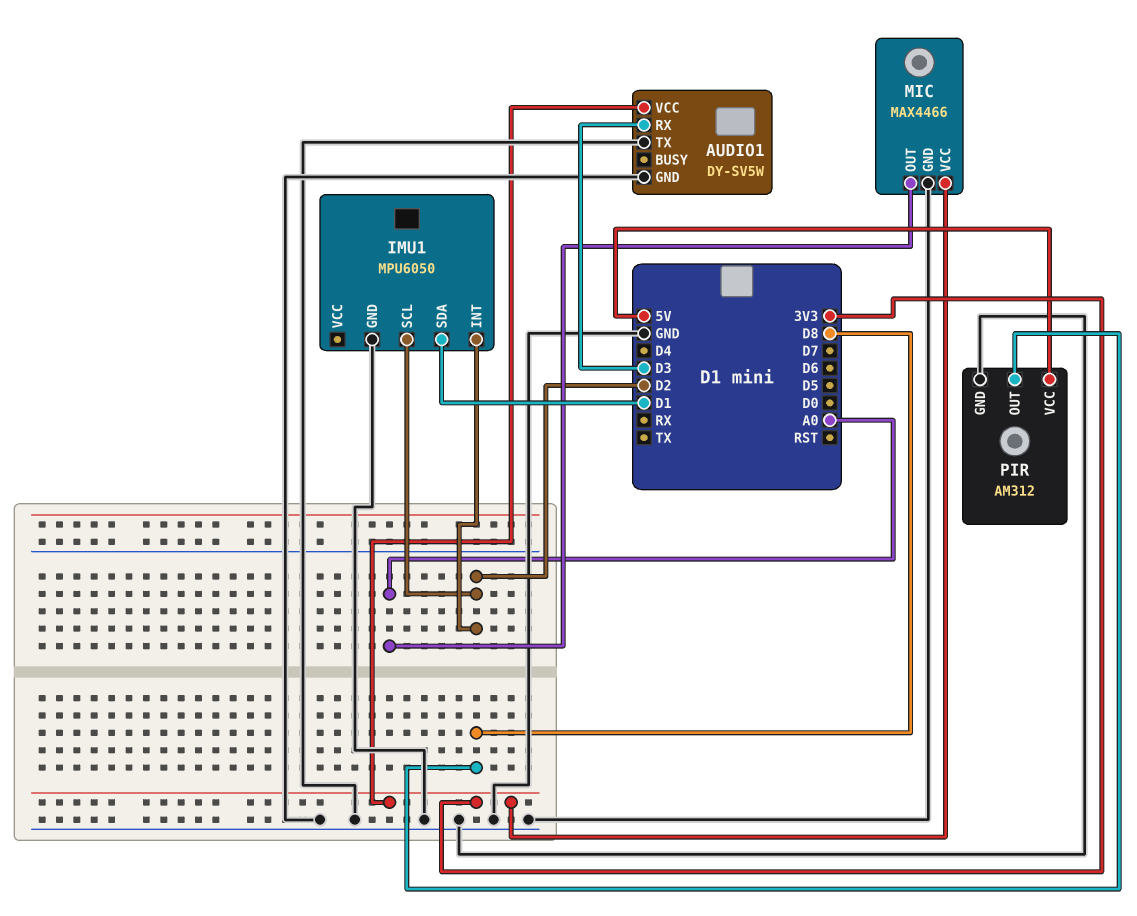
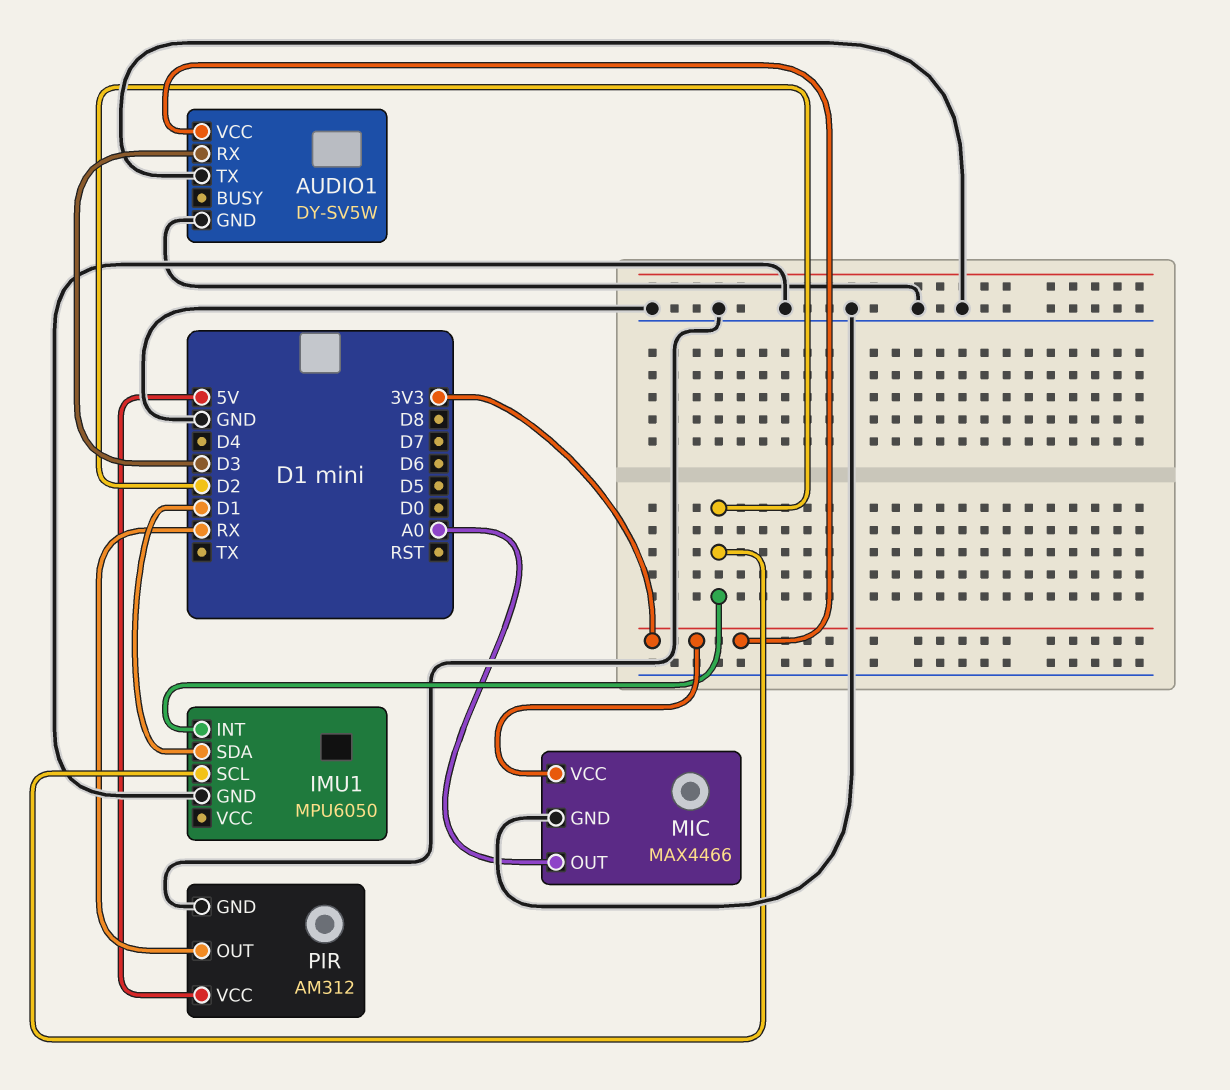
PIR pin OUT: D8 -> RX

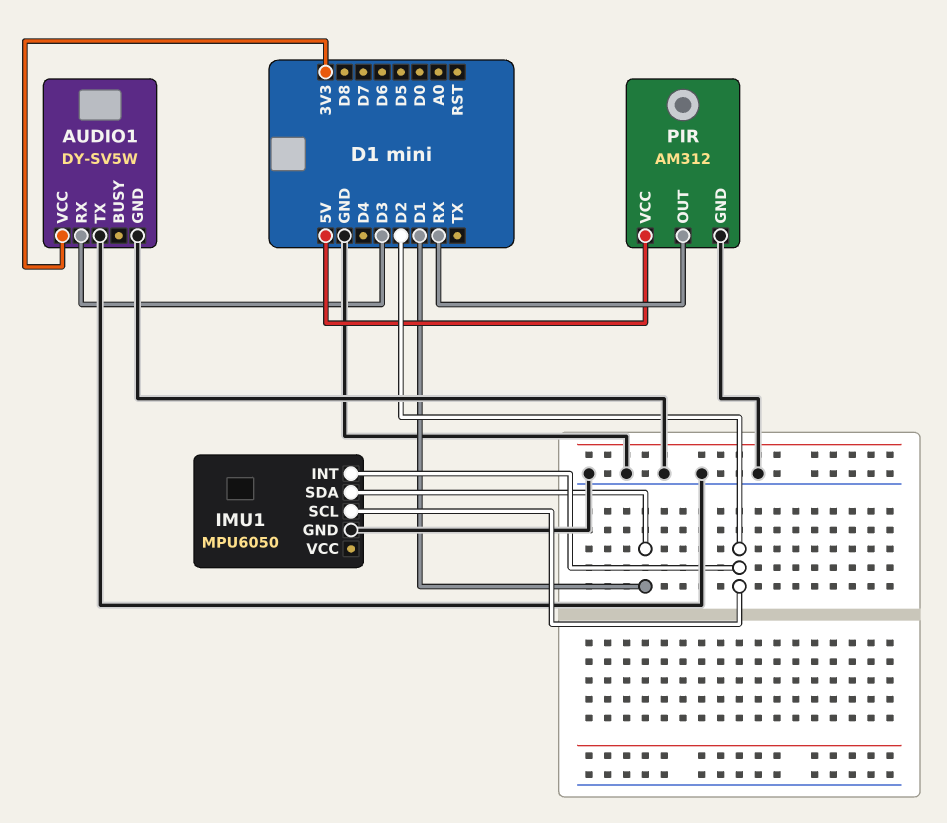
MIC: MAX4466 -> none
MIC pin GND: GND -> none
MIC pin OUT: A0 -> none
MIC pin VCC: 3V3 -> none

